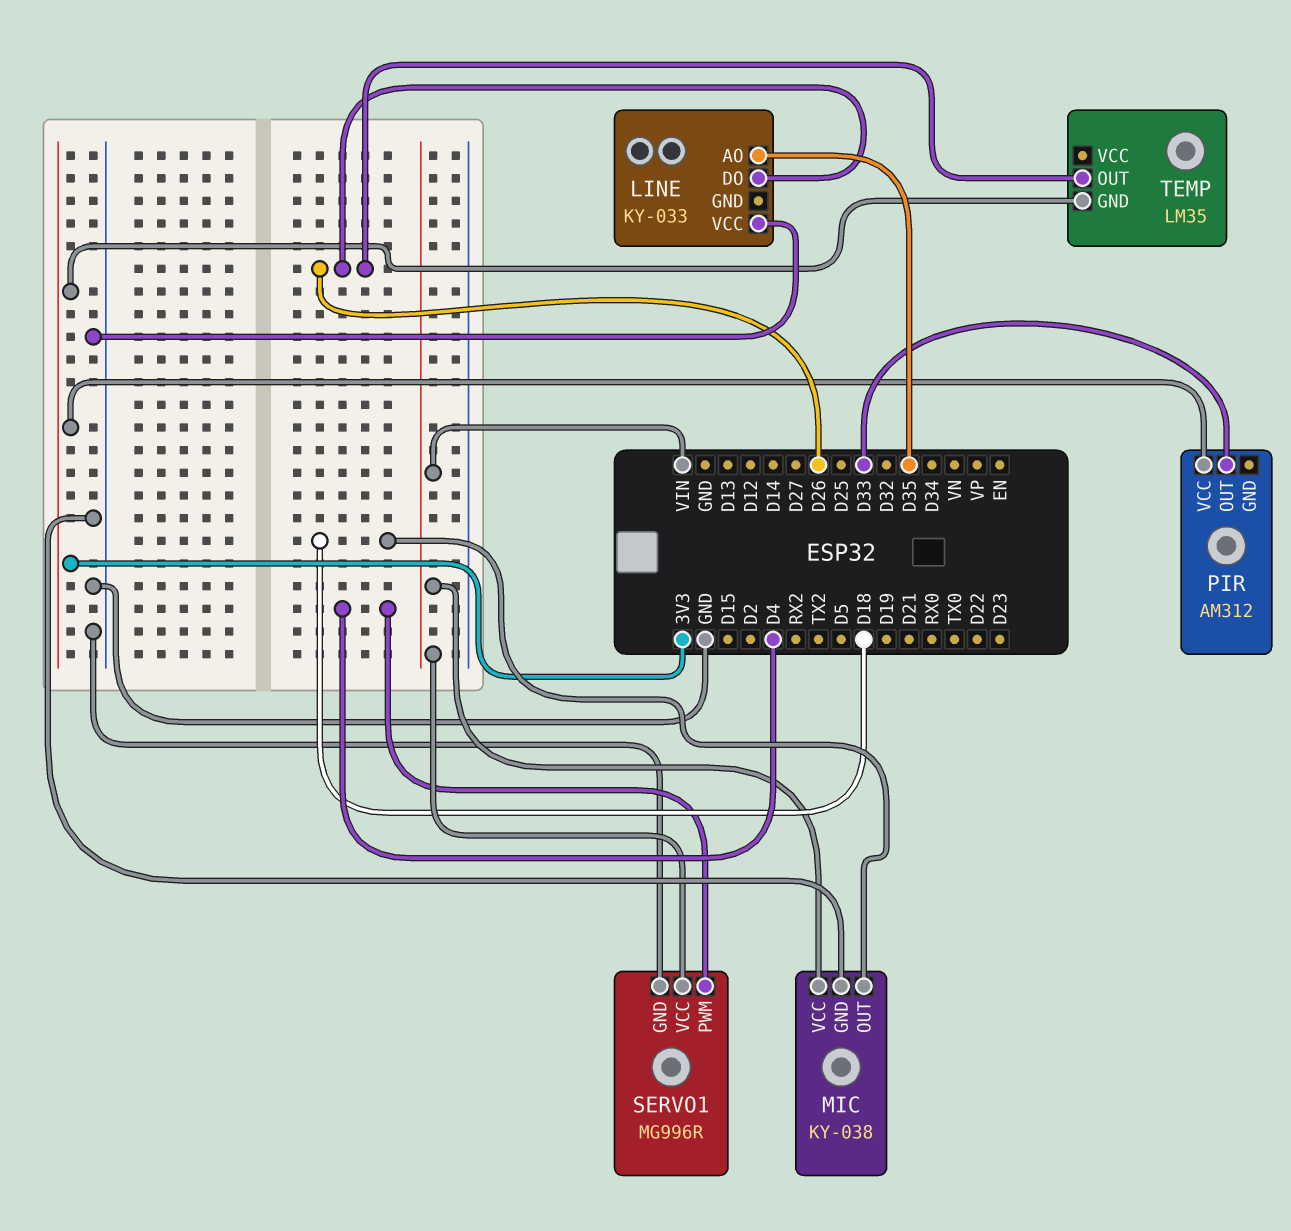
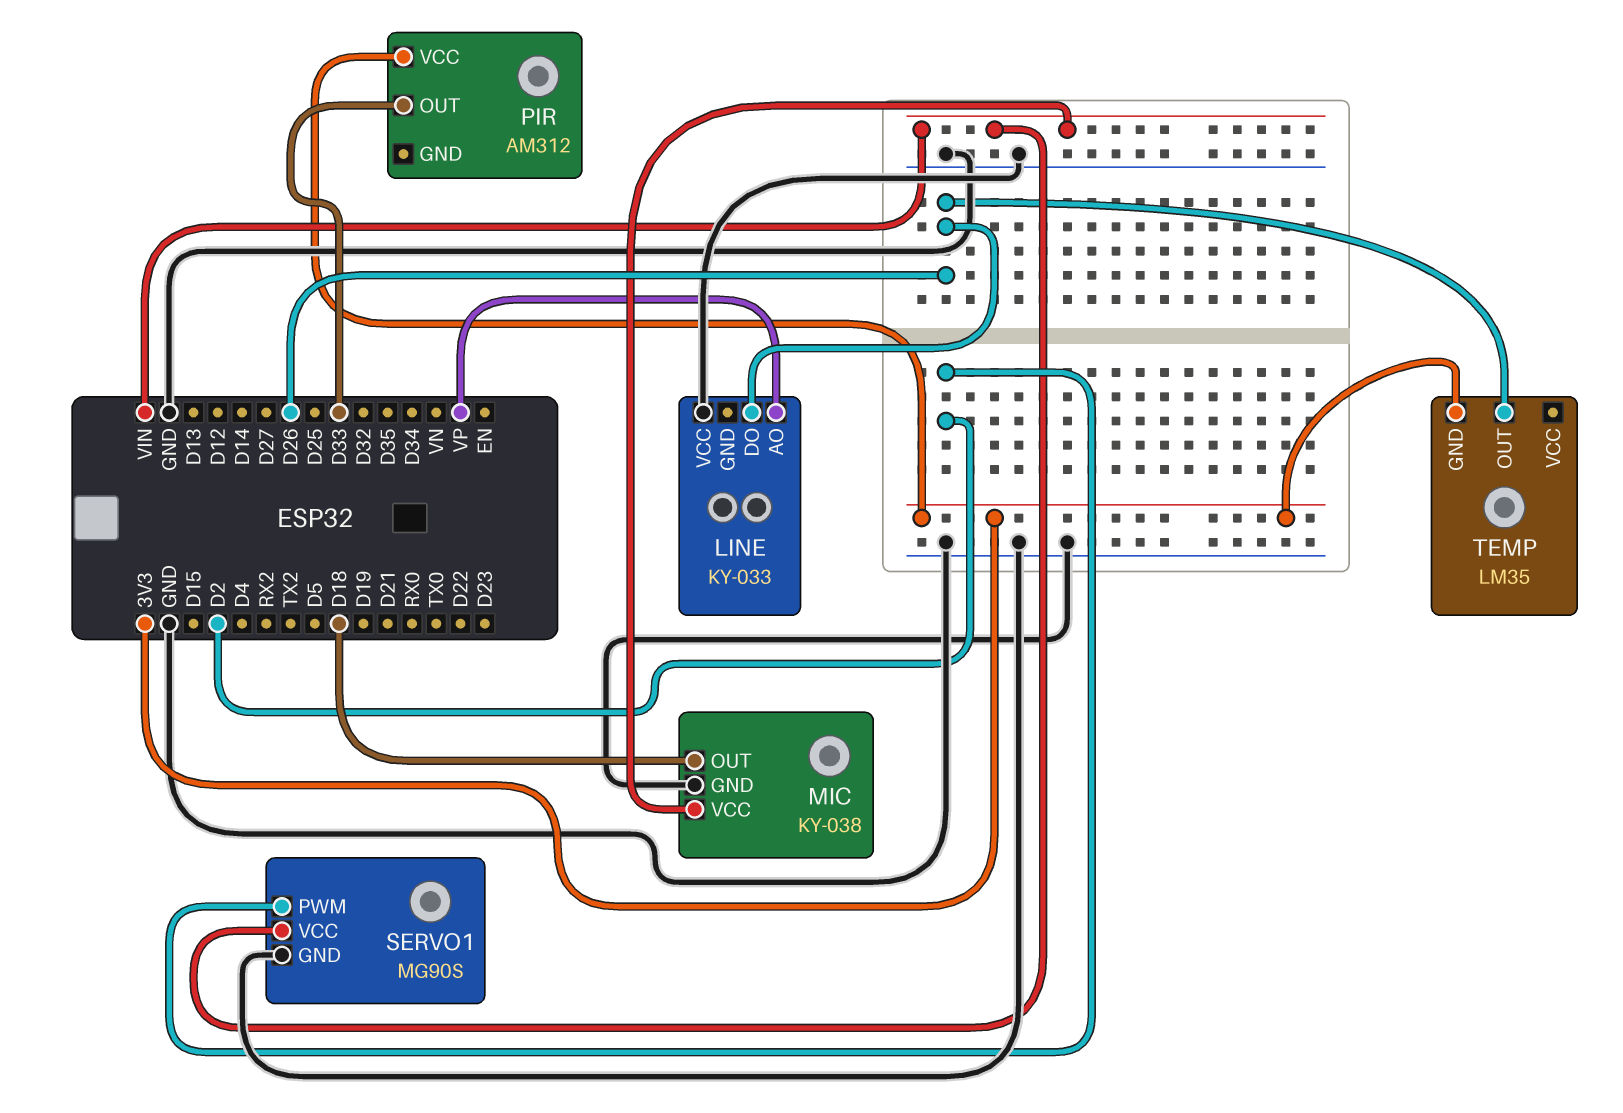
LINE pin AO: D35 -> VP
SERVO1: MG996R -> MG90S
SERVO1 pin PWM: D4 -> D2

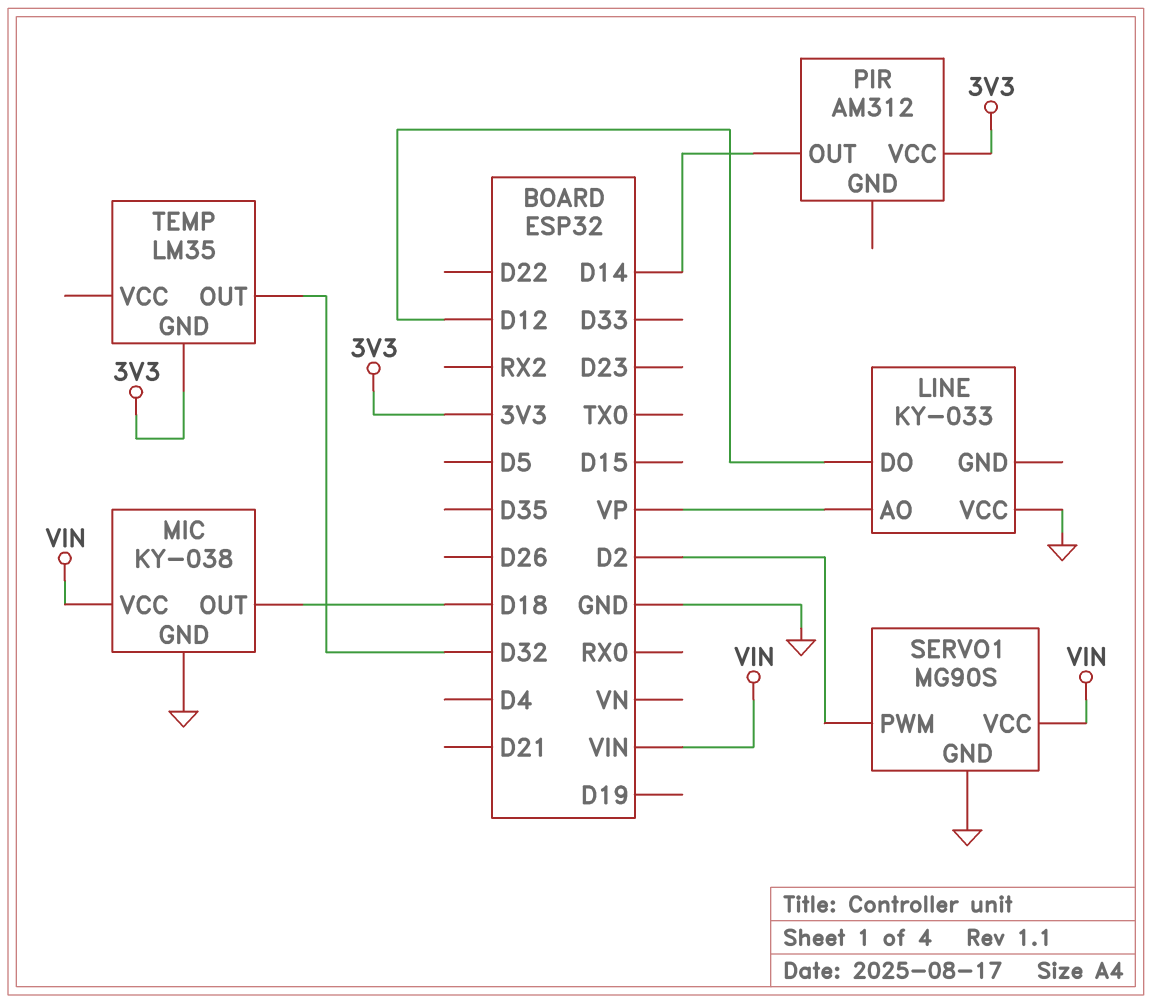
LINE pin DO: D26 -> D12
PIR pin OUT: D33 -> D14
TEMP pin OUT: D26 -> D32

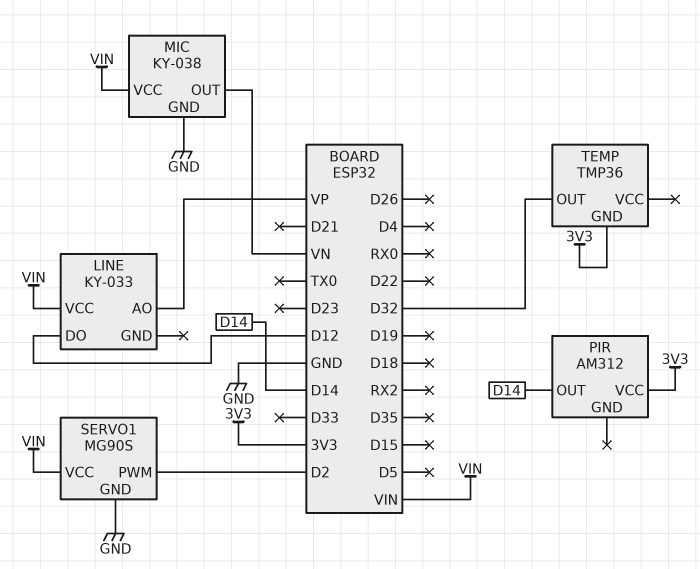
LINE pin VCC: GND -> VIN
MIC pin OUT: D18 -> VN
TEMP: LM35 -> TMP36

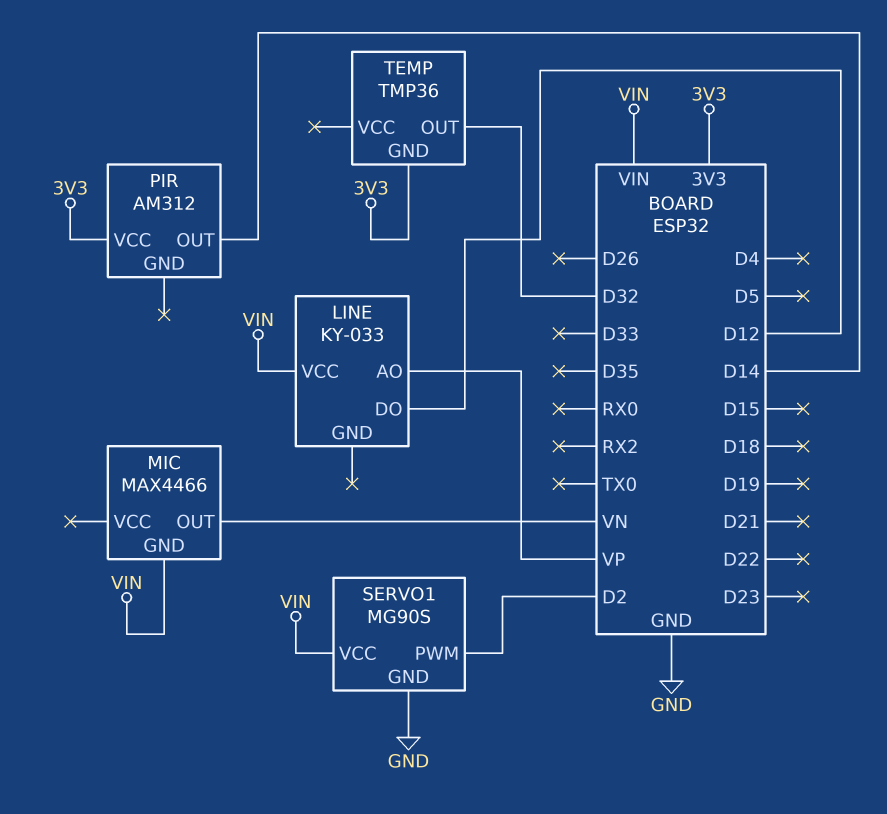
MIC: KY-038 -> MAX4466
MIC pin GND: GND -> VIN
MIC pin VCC: VIN -> none

